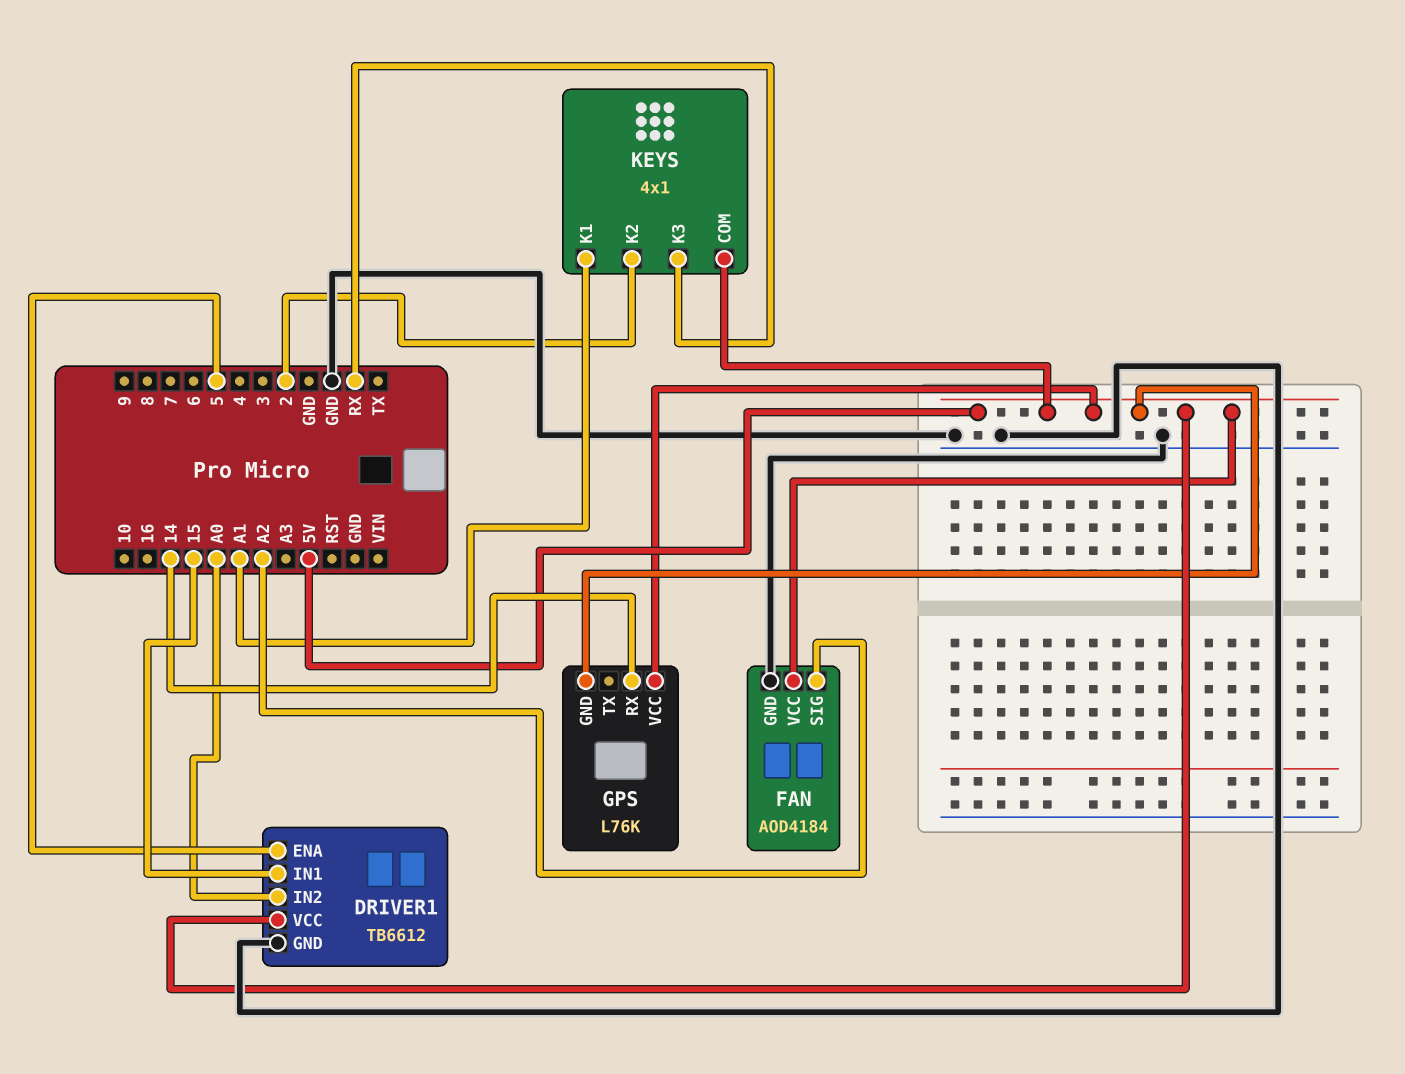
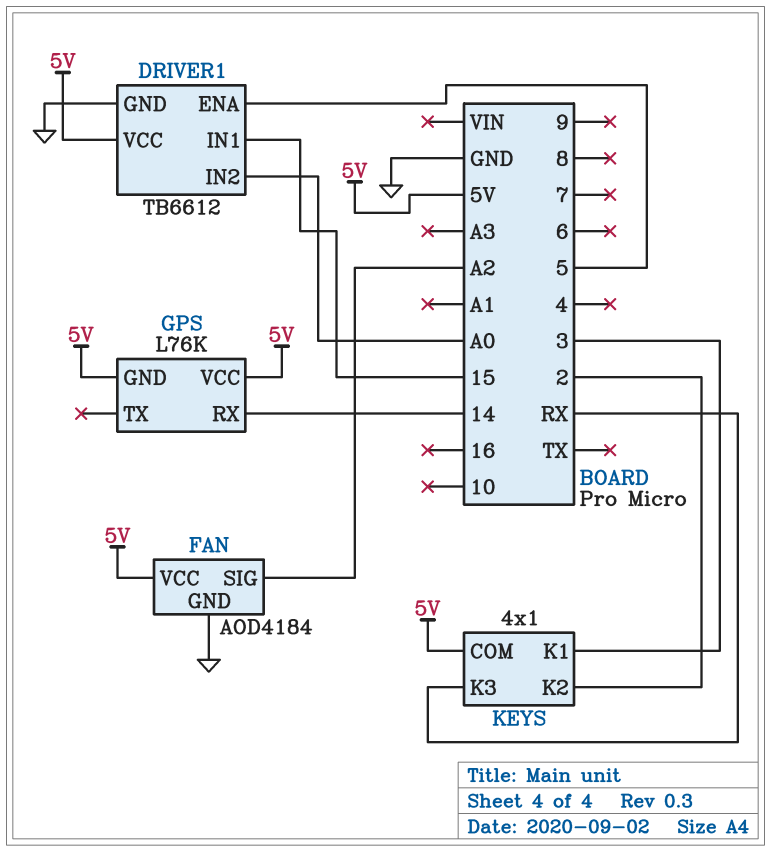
KEYS pin K1: A1 -> 3

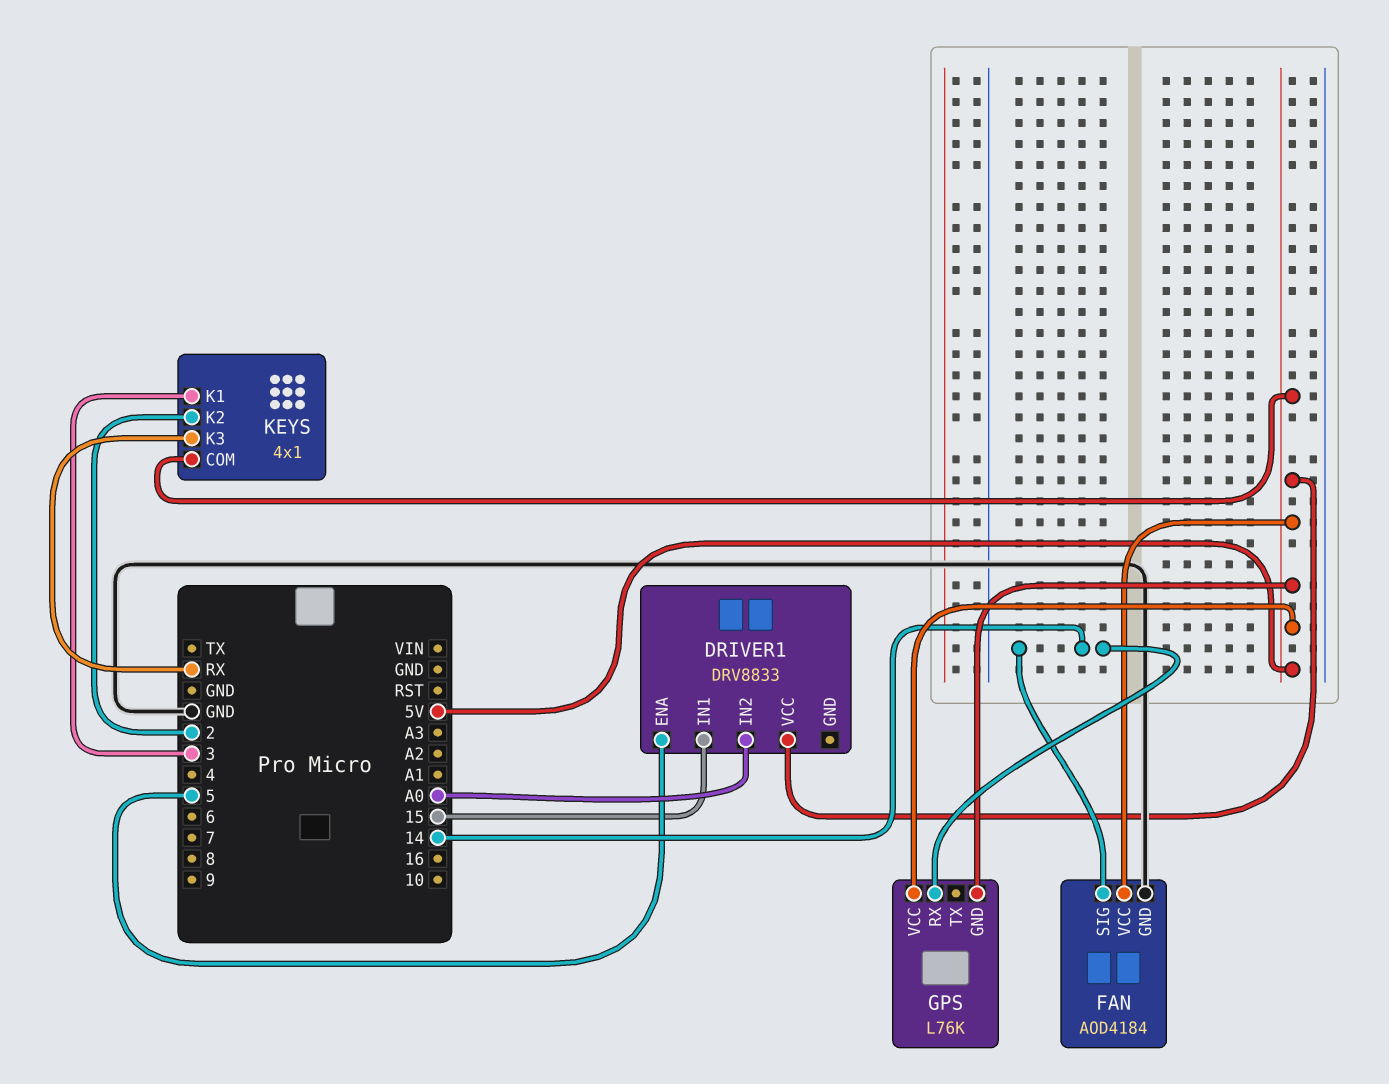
DRIVER1: TB6612 -> DRV8833
DRIVER1 pin GND: GND -> none
FAN pin SIG: A2 -> 14

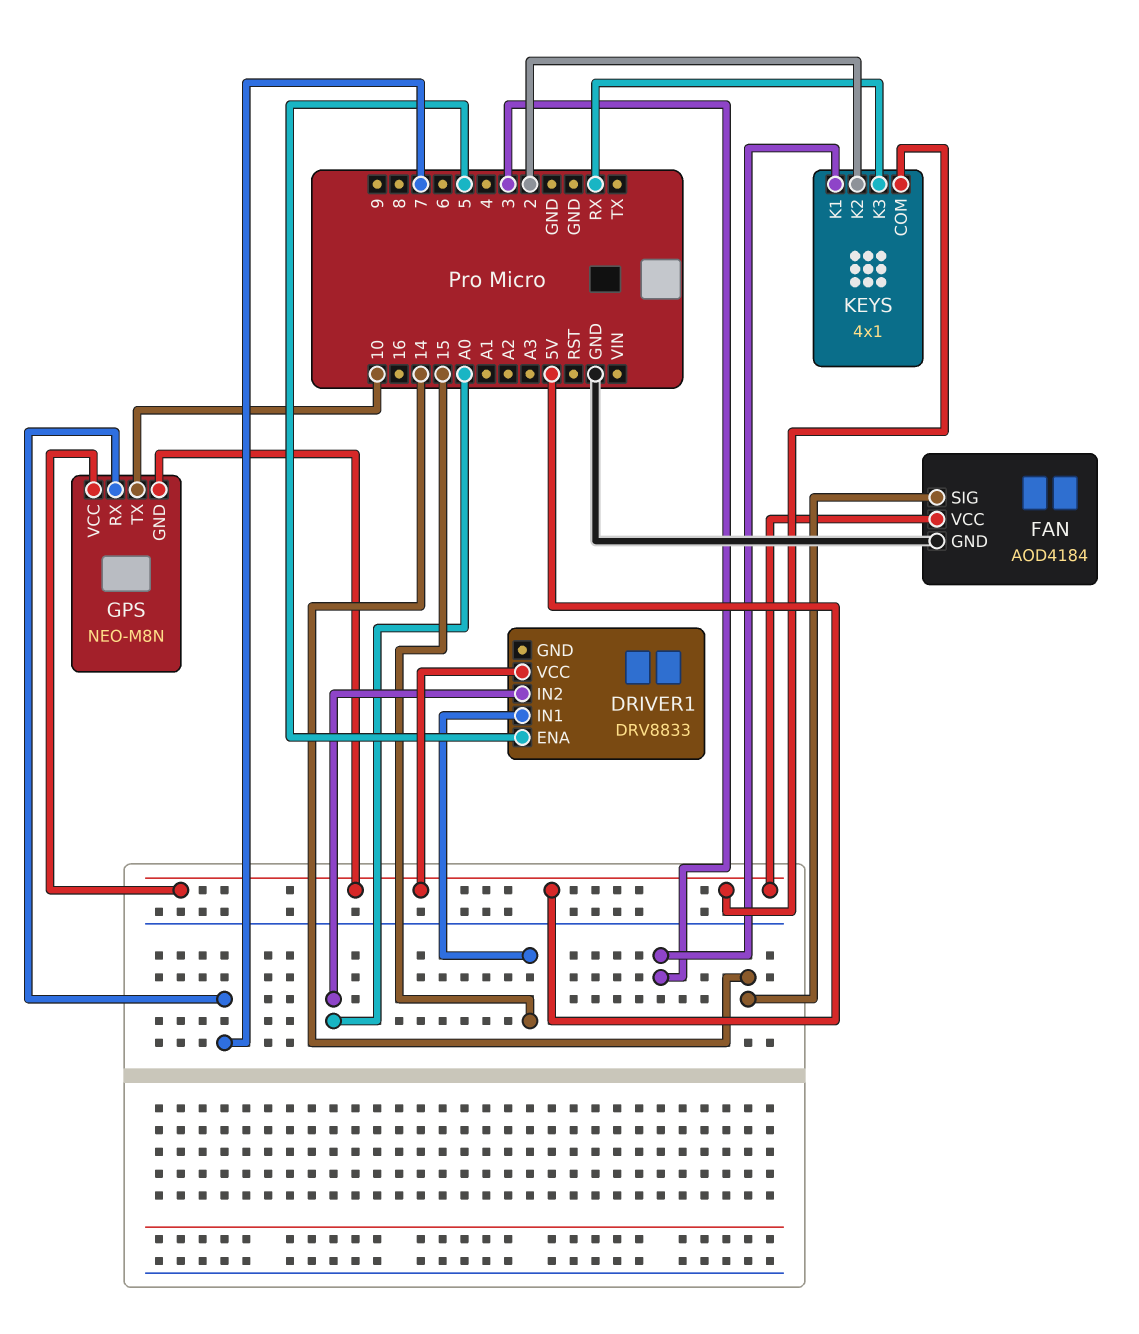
GPS: L76K -> NEO-M8N
GPS pin RX: 14 -> 7
GPS pin TX: none -> 10

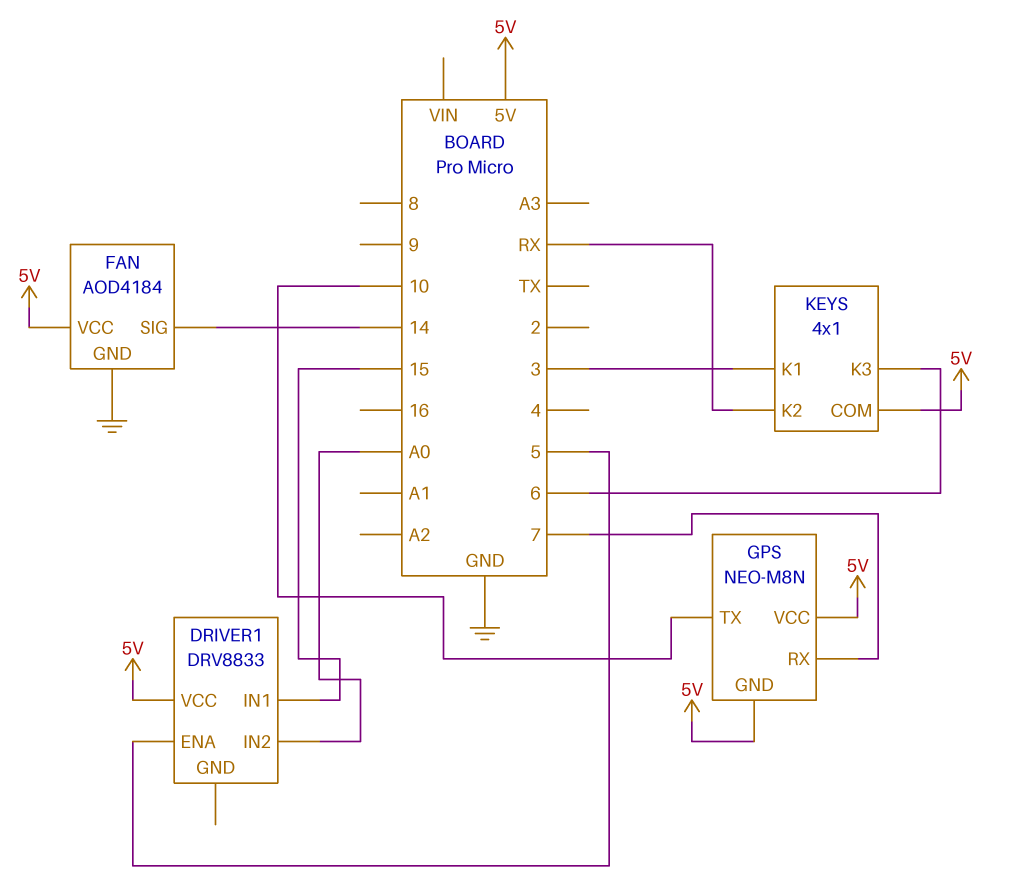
KEYS pin K2: 2 -> RX
KEYS pin K3: RX -> 6

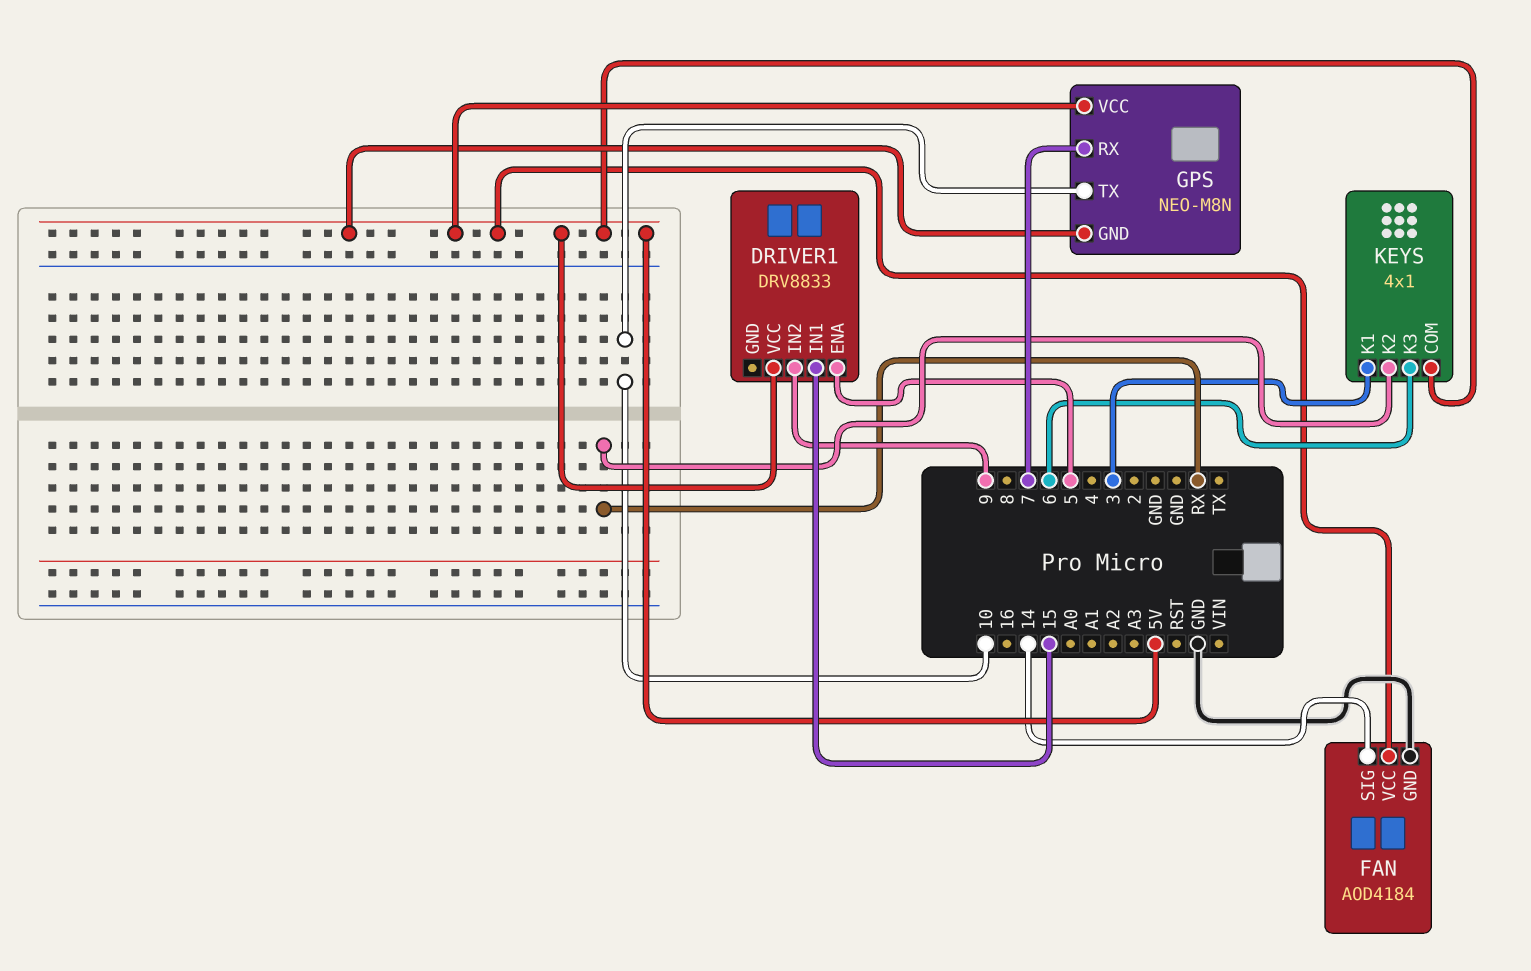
DRIVER1 pin IN2: A0 -> 9

